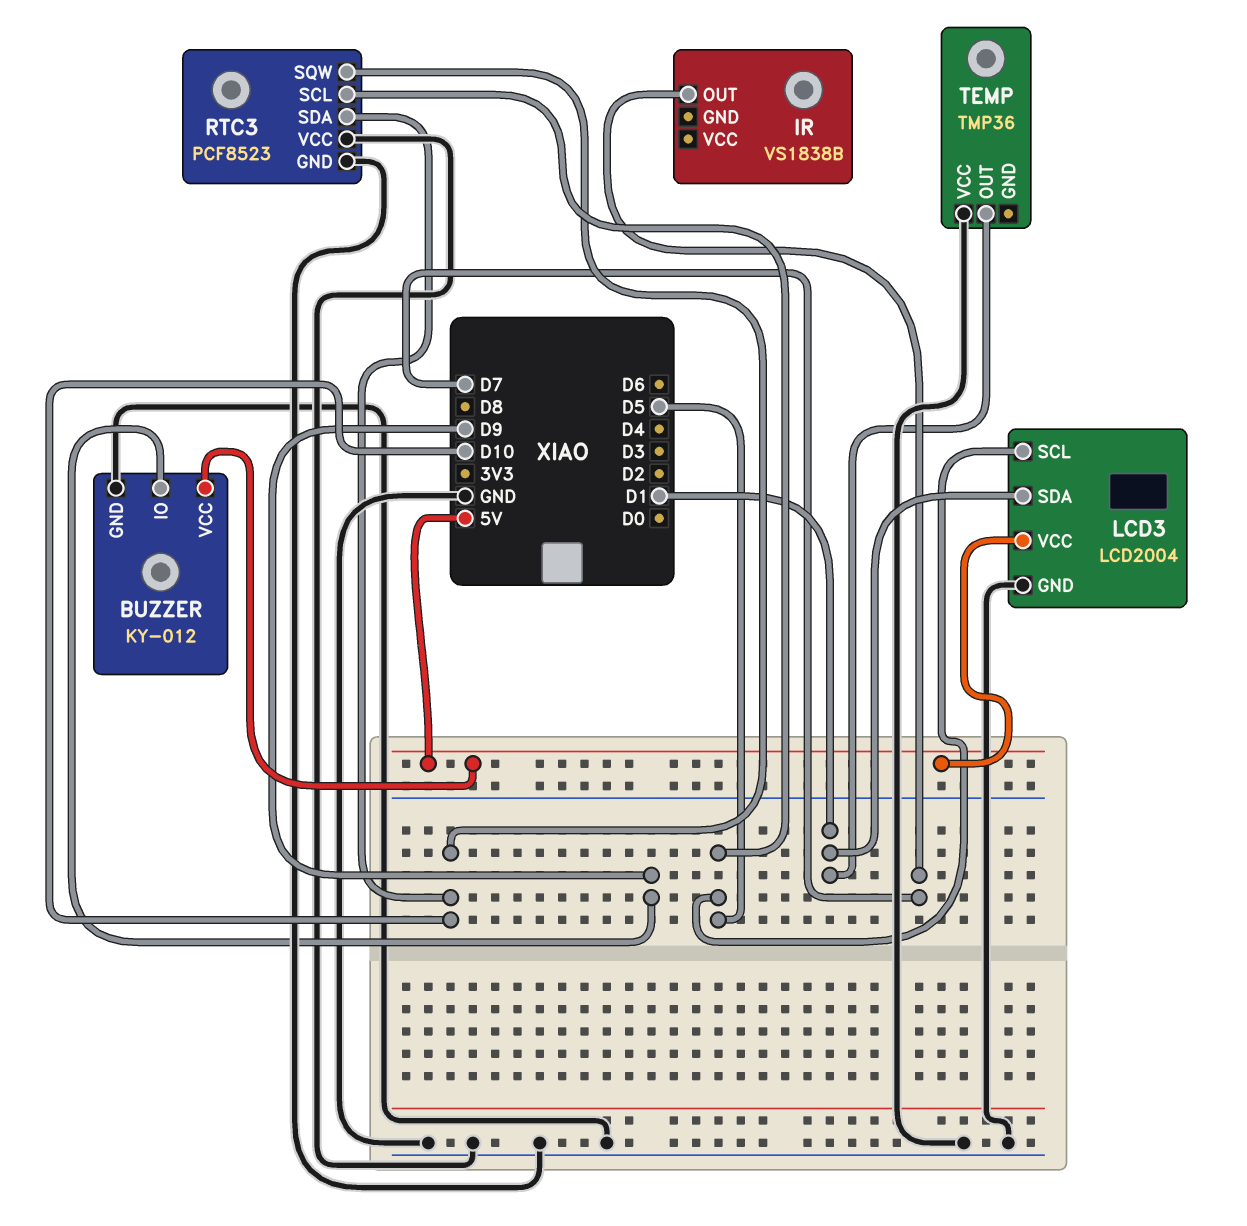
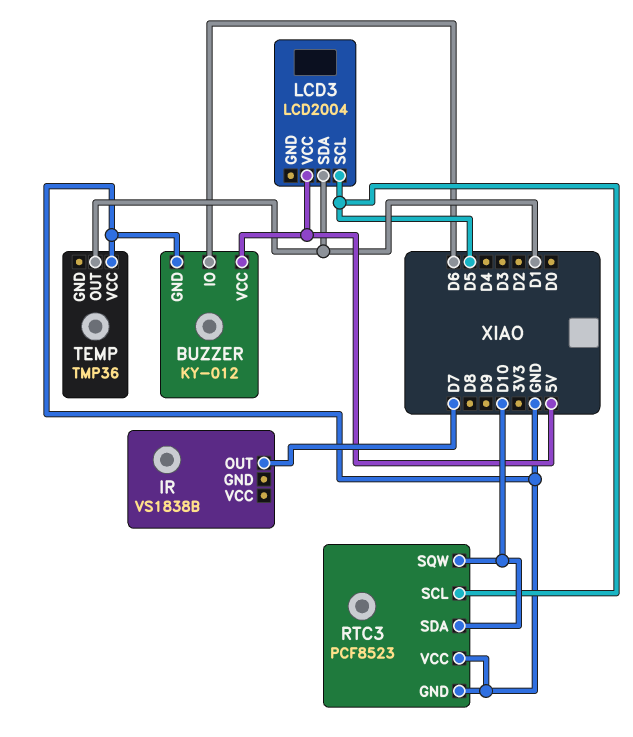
BUZZER pin IO: D9 -> D6
LCD3 pin GND: GND -> none

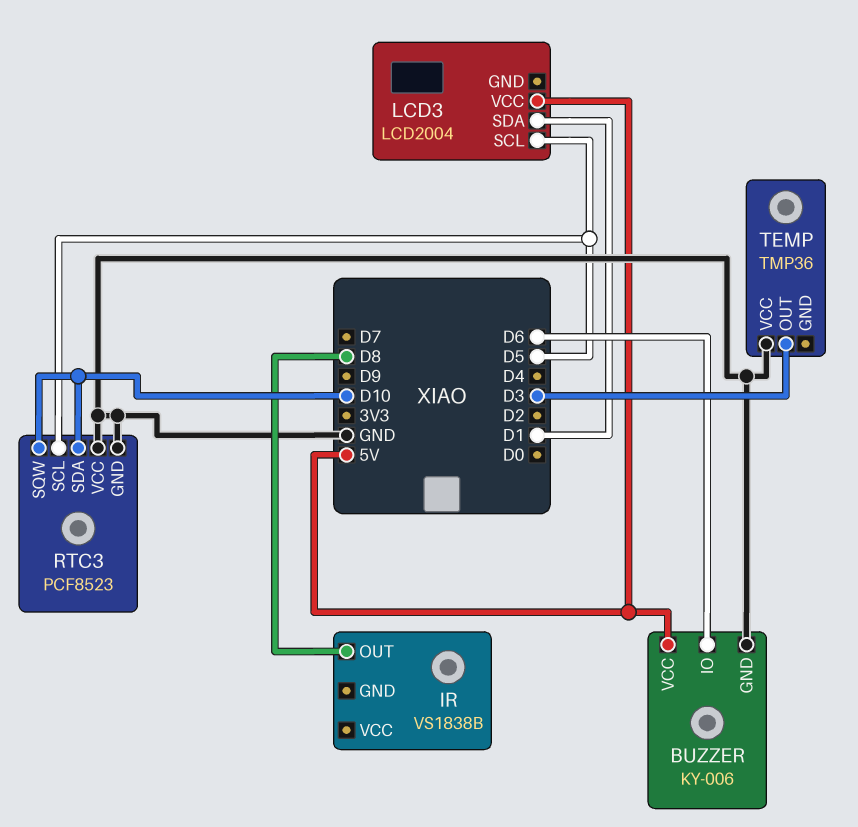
BUZZER: KY-012 -> KY-006
IR pin OUT: D7 -> D8
TEMP pin OUT: D1 -> D3

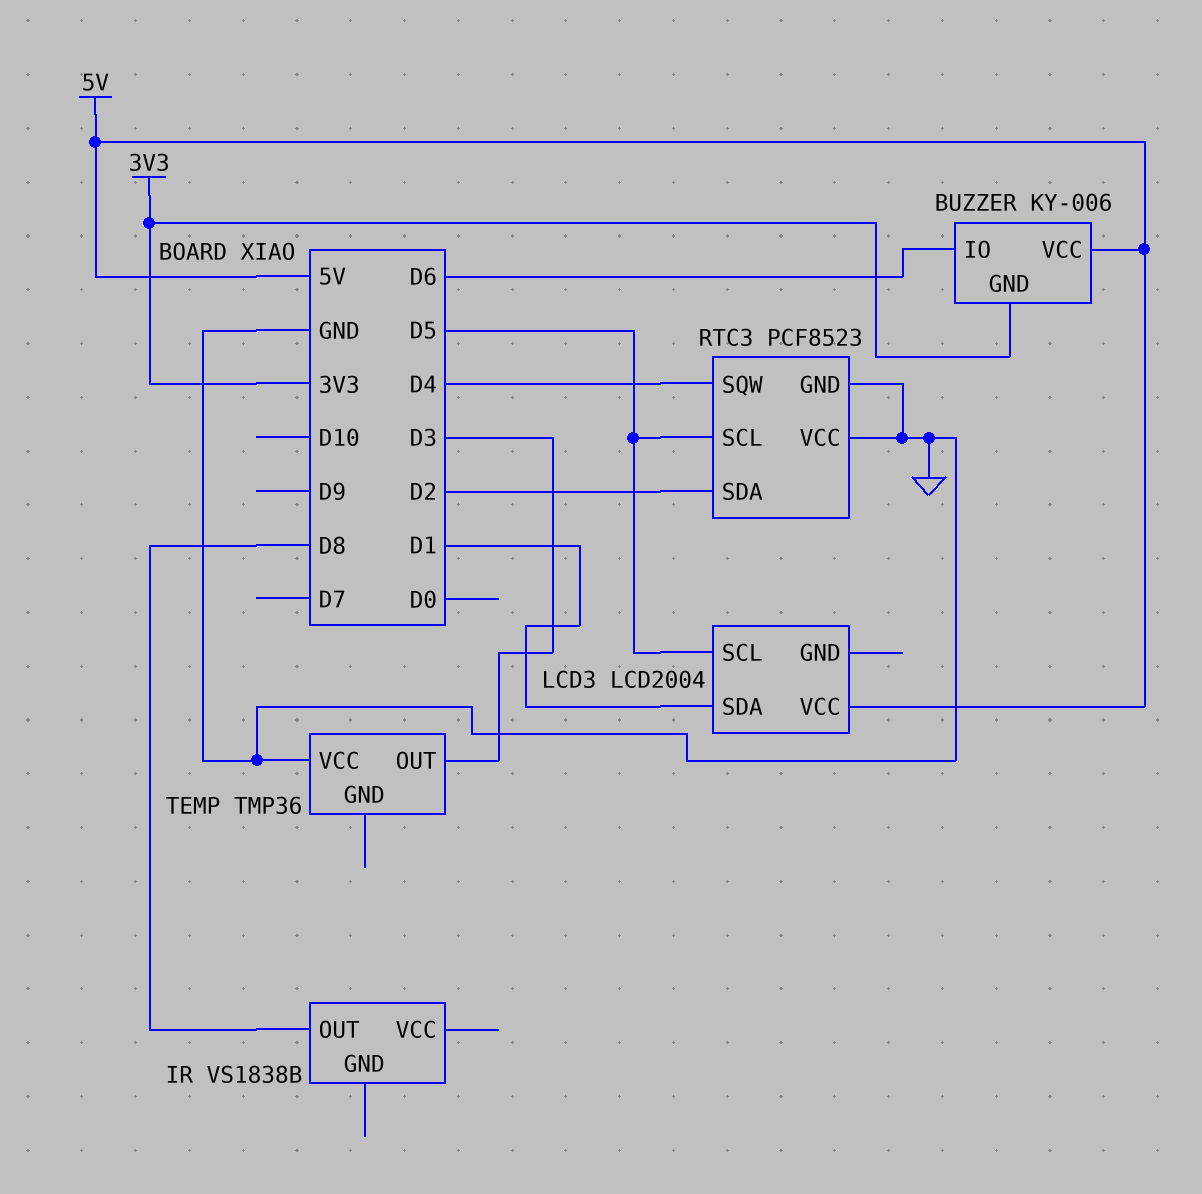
BUZZER pin GND: GND -> 3V3
RTC3 pin SDA: D10 -> D2
RTC3 pin SQW: D10 -> D4

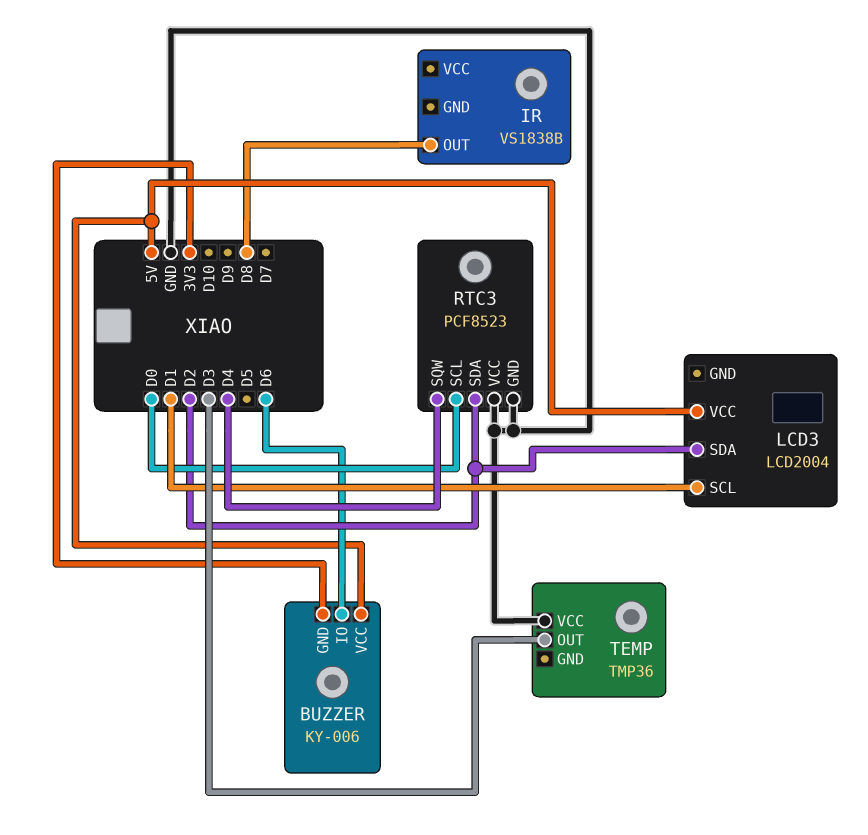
LCD3 pin SCL: D5 -> D1
LCD3 pin SDA: D1 -> D2
RTC3 pin SCL: D5 -> D0

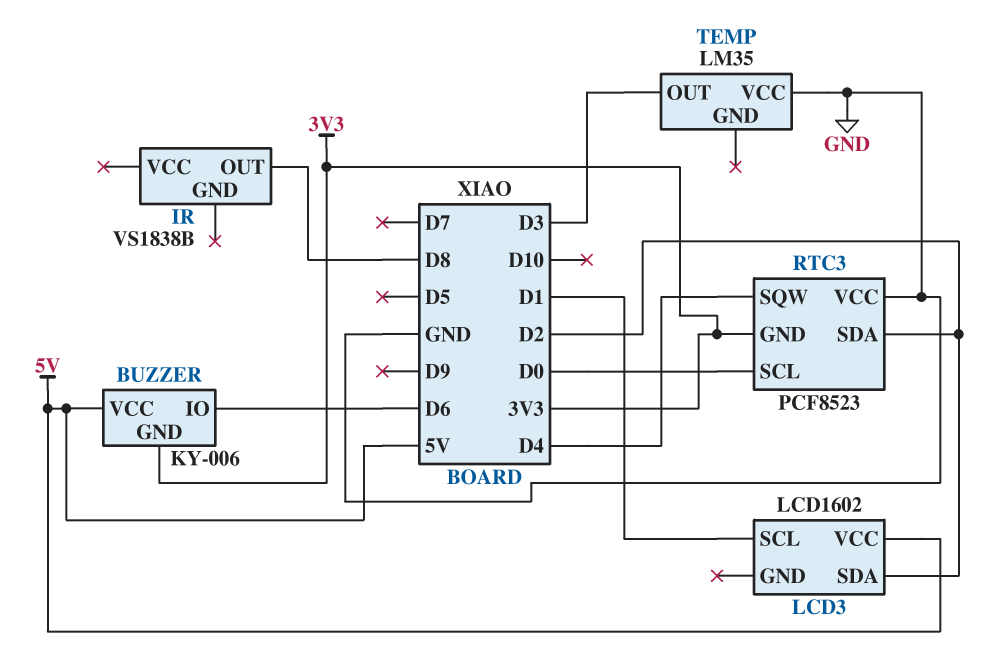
LCD3: LCD2004 -> LCD1602
RTC3 pin GND: GND -> 3V3
TEMP: TMP36 -> LM35

